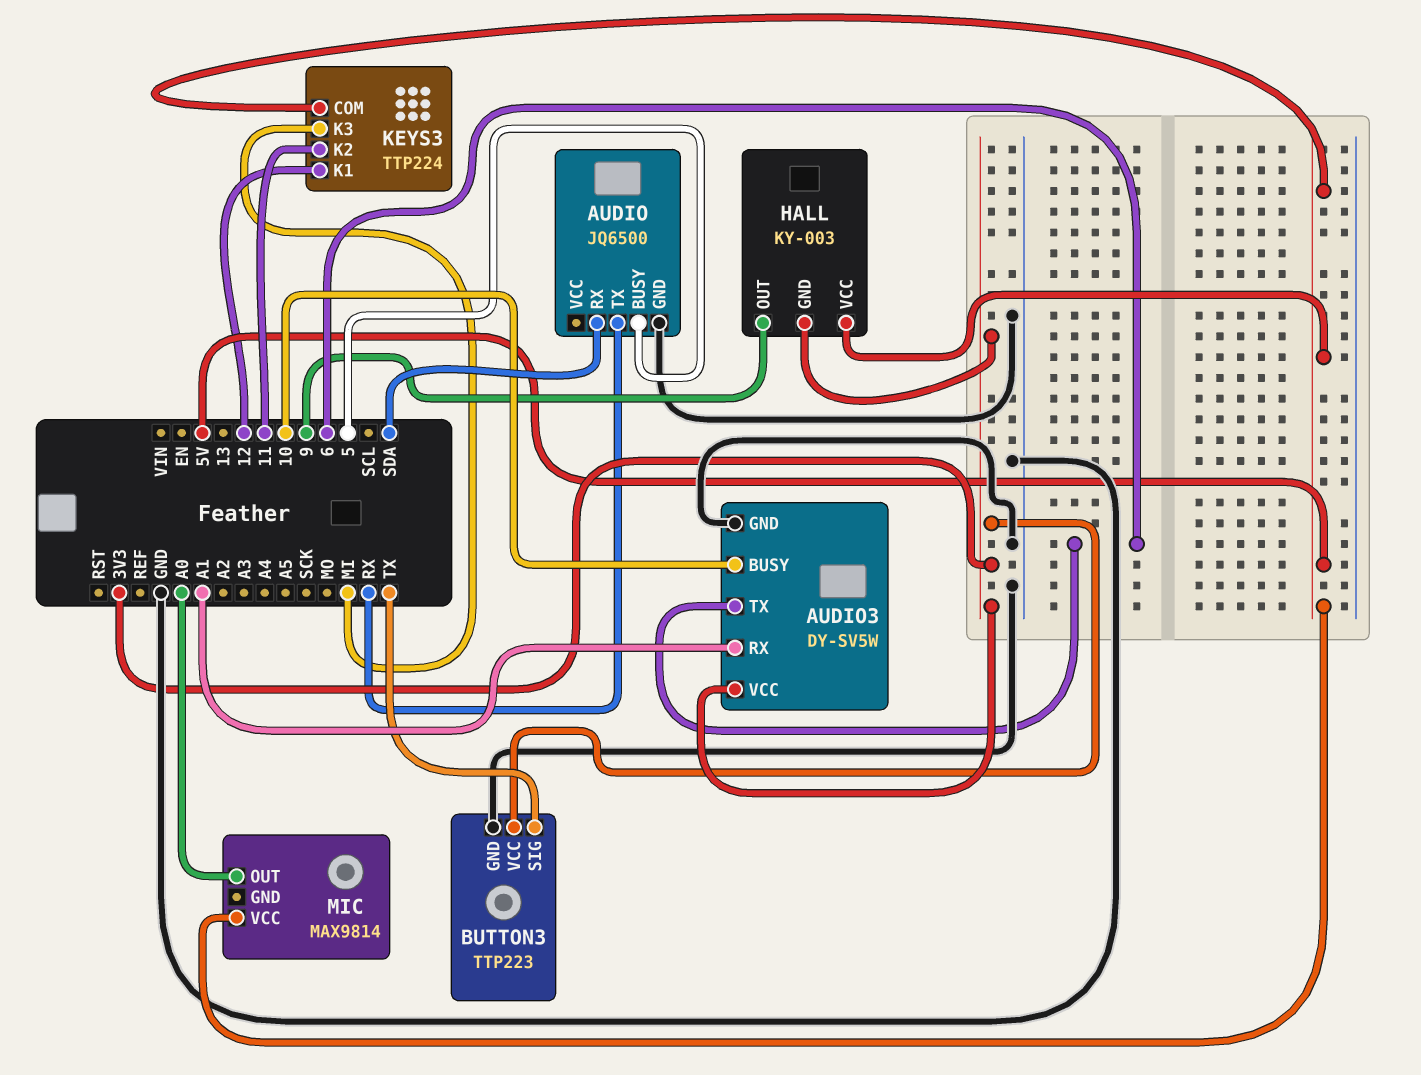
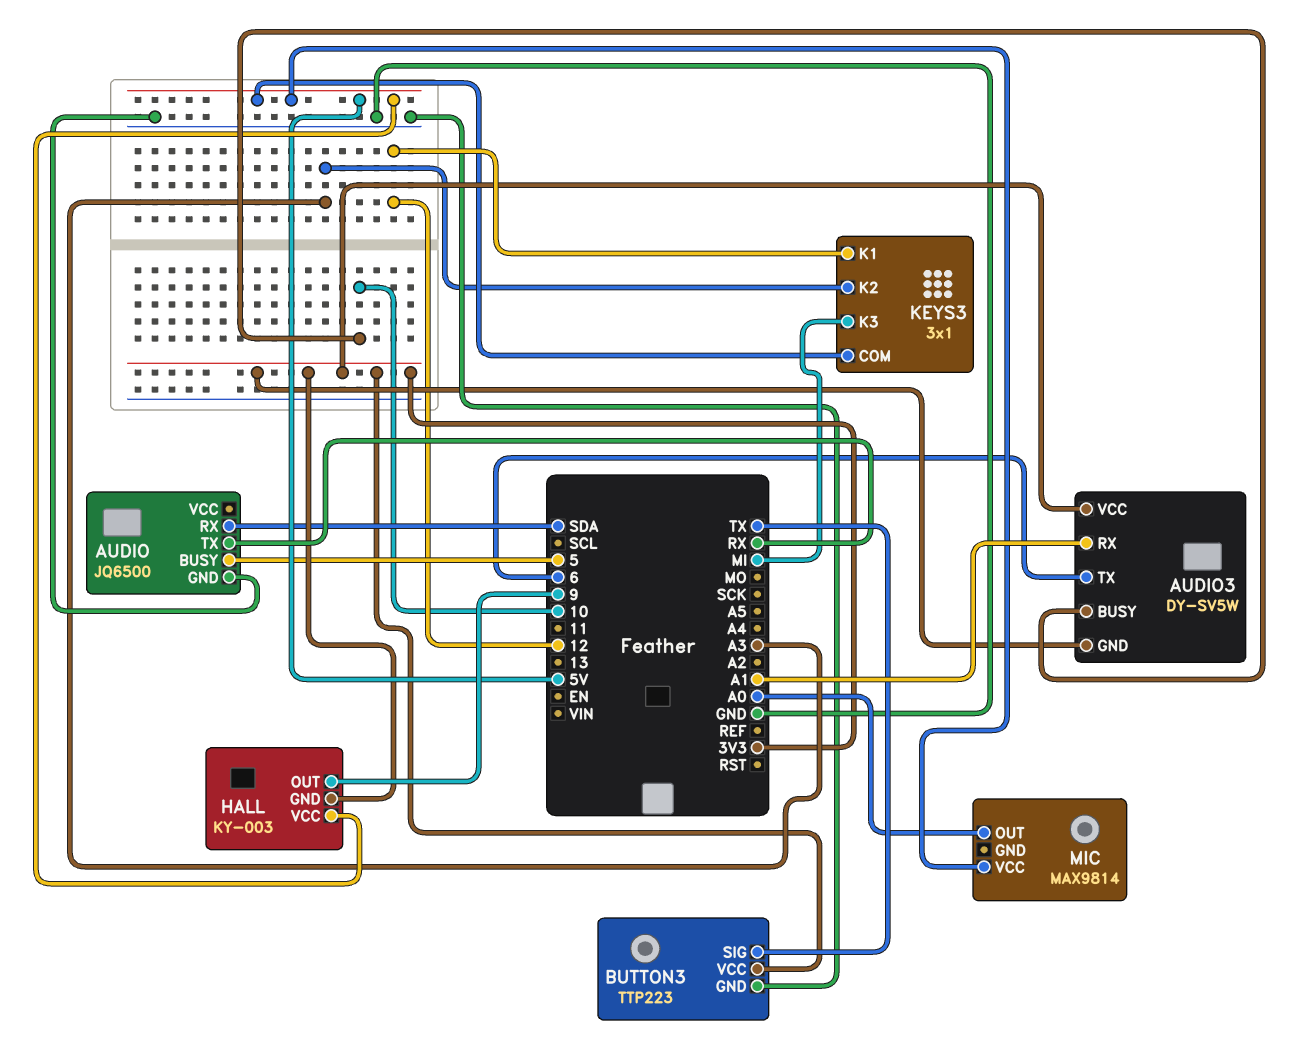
AUDIO3 pin GND: GND -> 3V3
KEYS3: TTP224 -> 3x1
KEYS3 pin K2: 11 -> A3

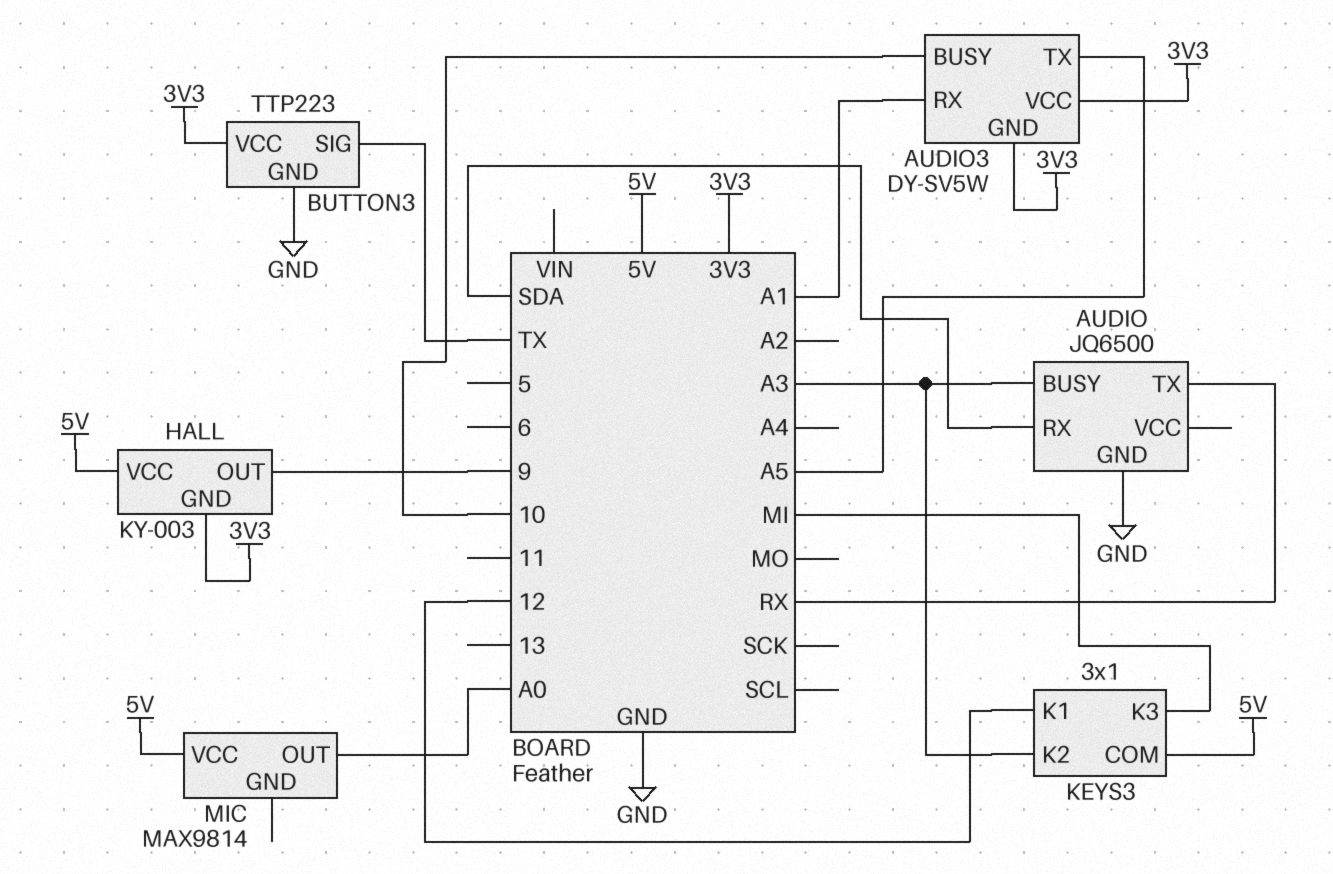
AUDIO pin BUSY: 5 -> A3
AUDIO3 pin TX: 6 -> A5

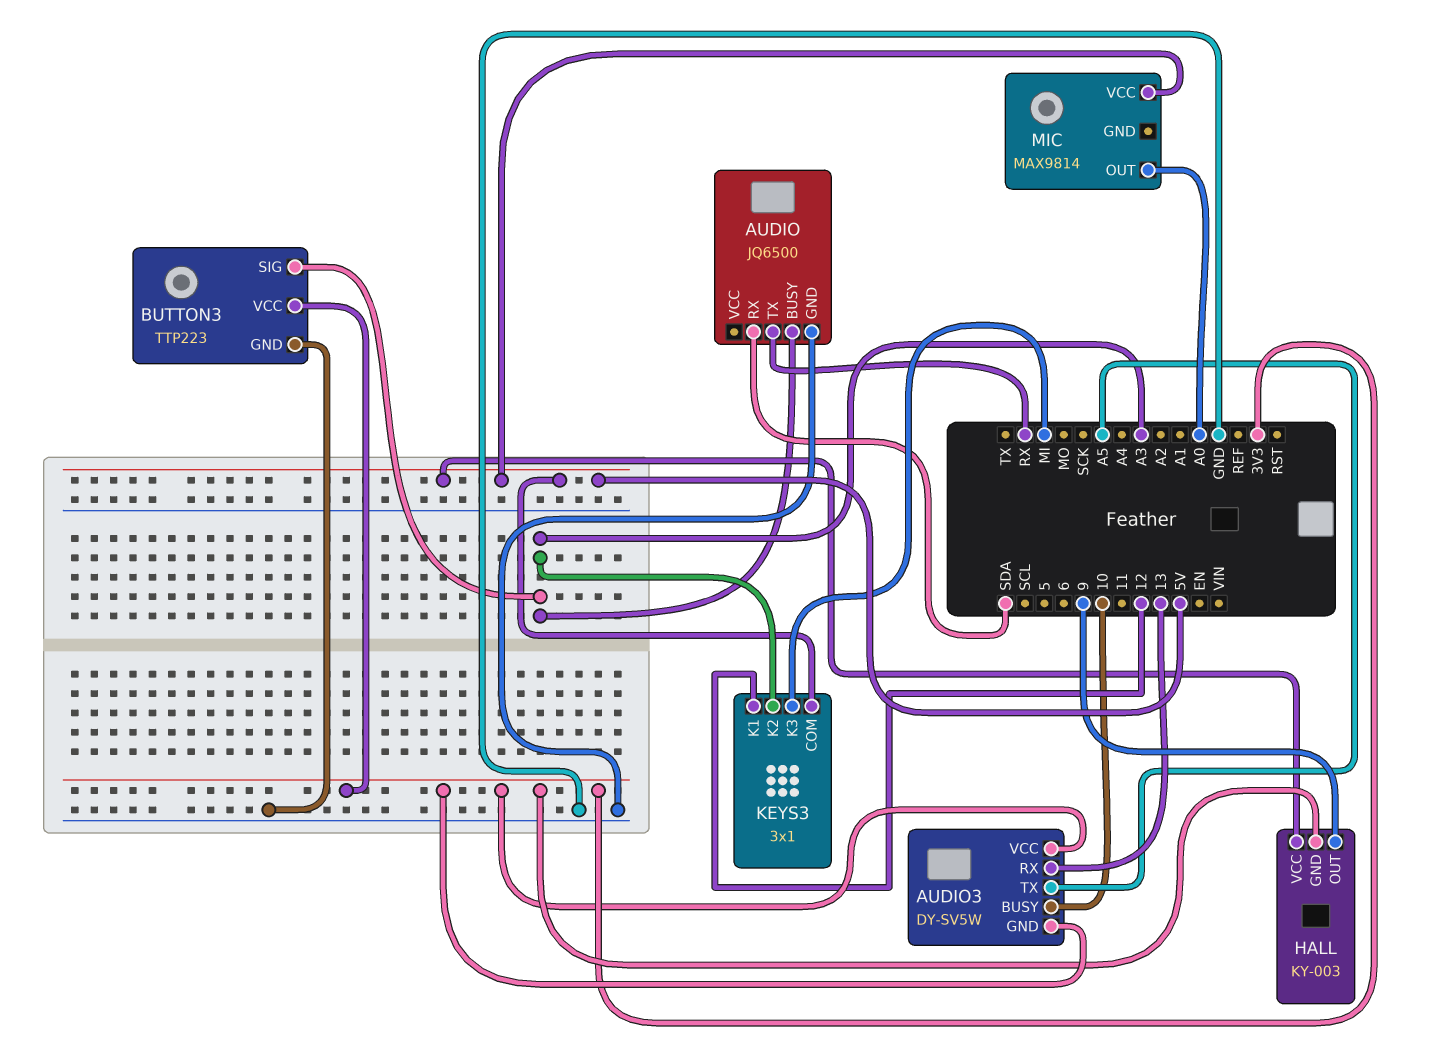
AUDIO3 pin RX: A1 -> 13
BUTTON3 pin SIG: TX -> A3

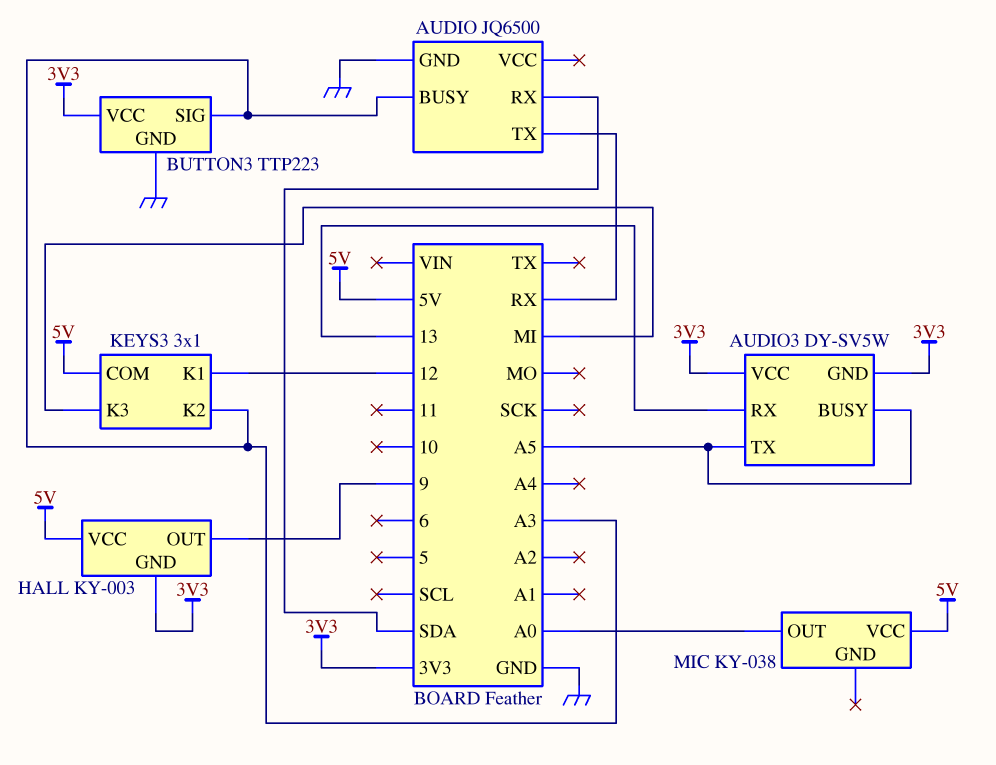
AUDIO3 pin BUSY: 10 -> A5
MIC: MAX9814 -> KY-038

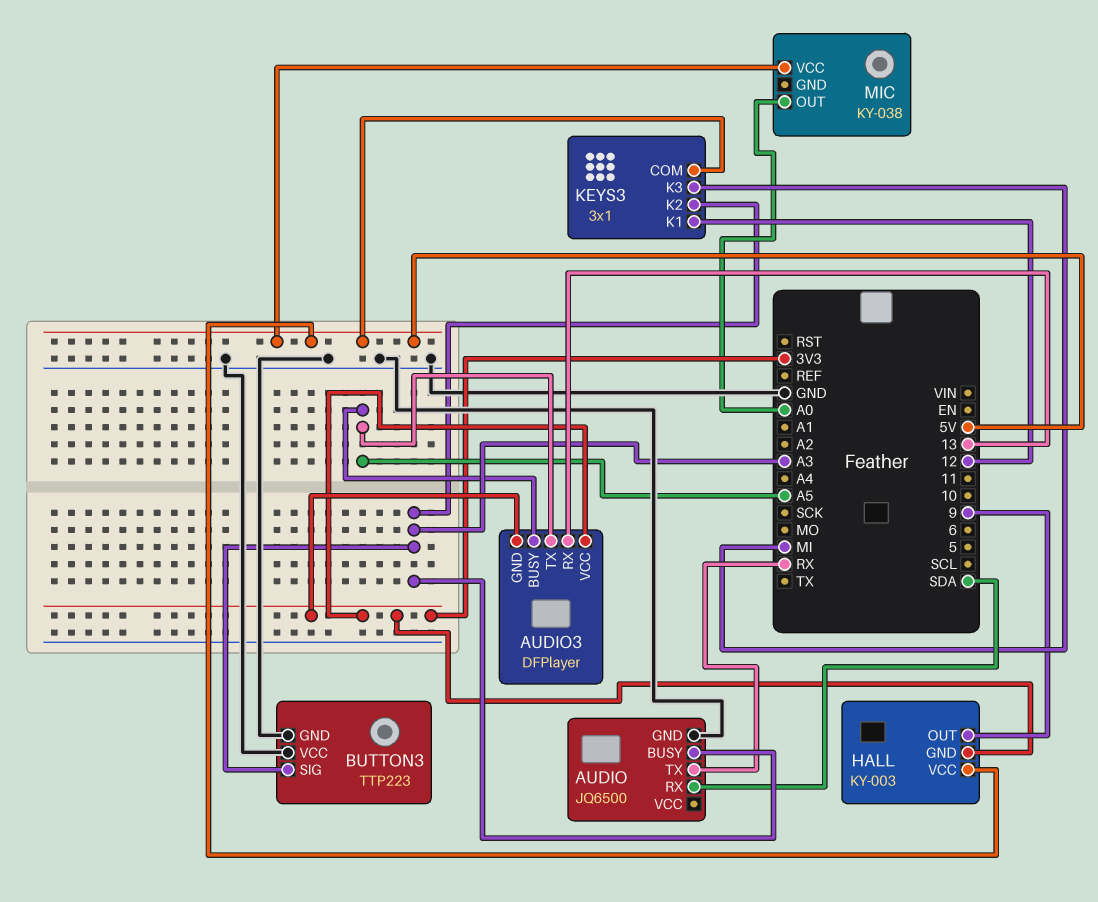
AUDIO3: DY-SV5W -> DFPlayer
BUTTON3 pin VCC: 3V3 -> GND

